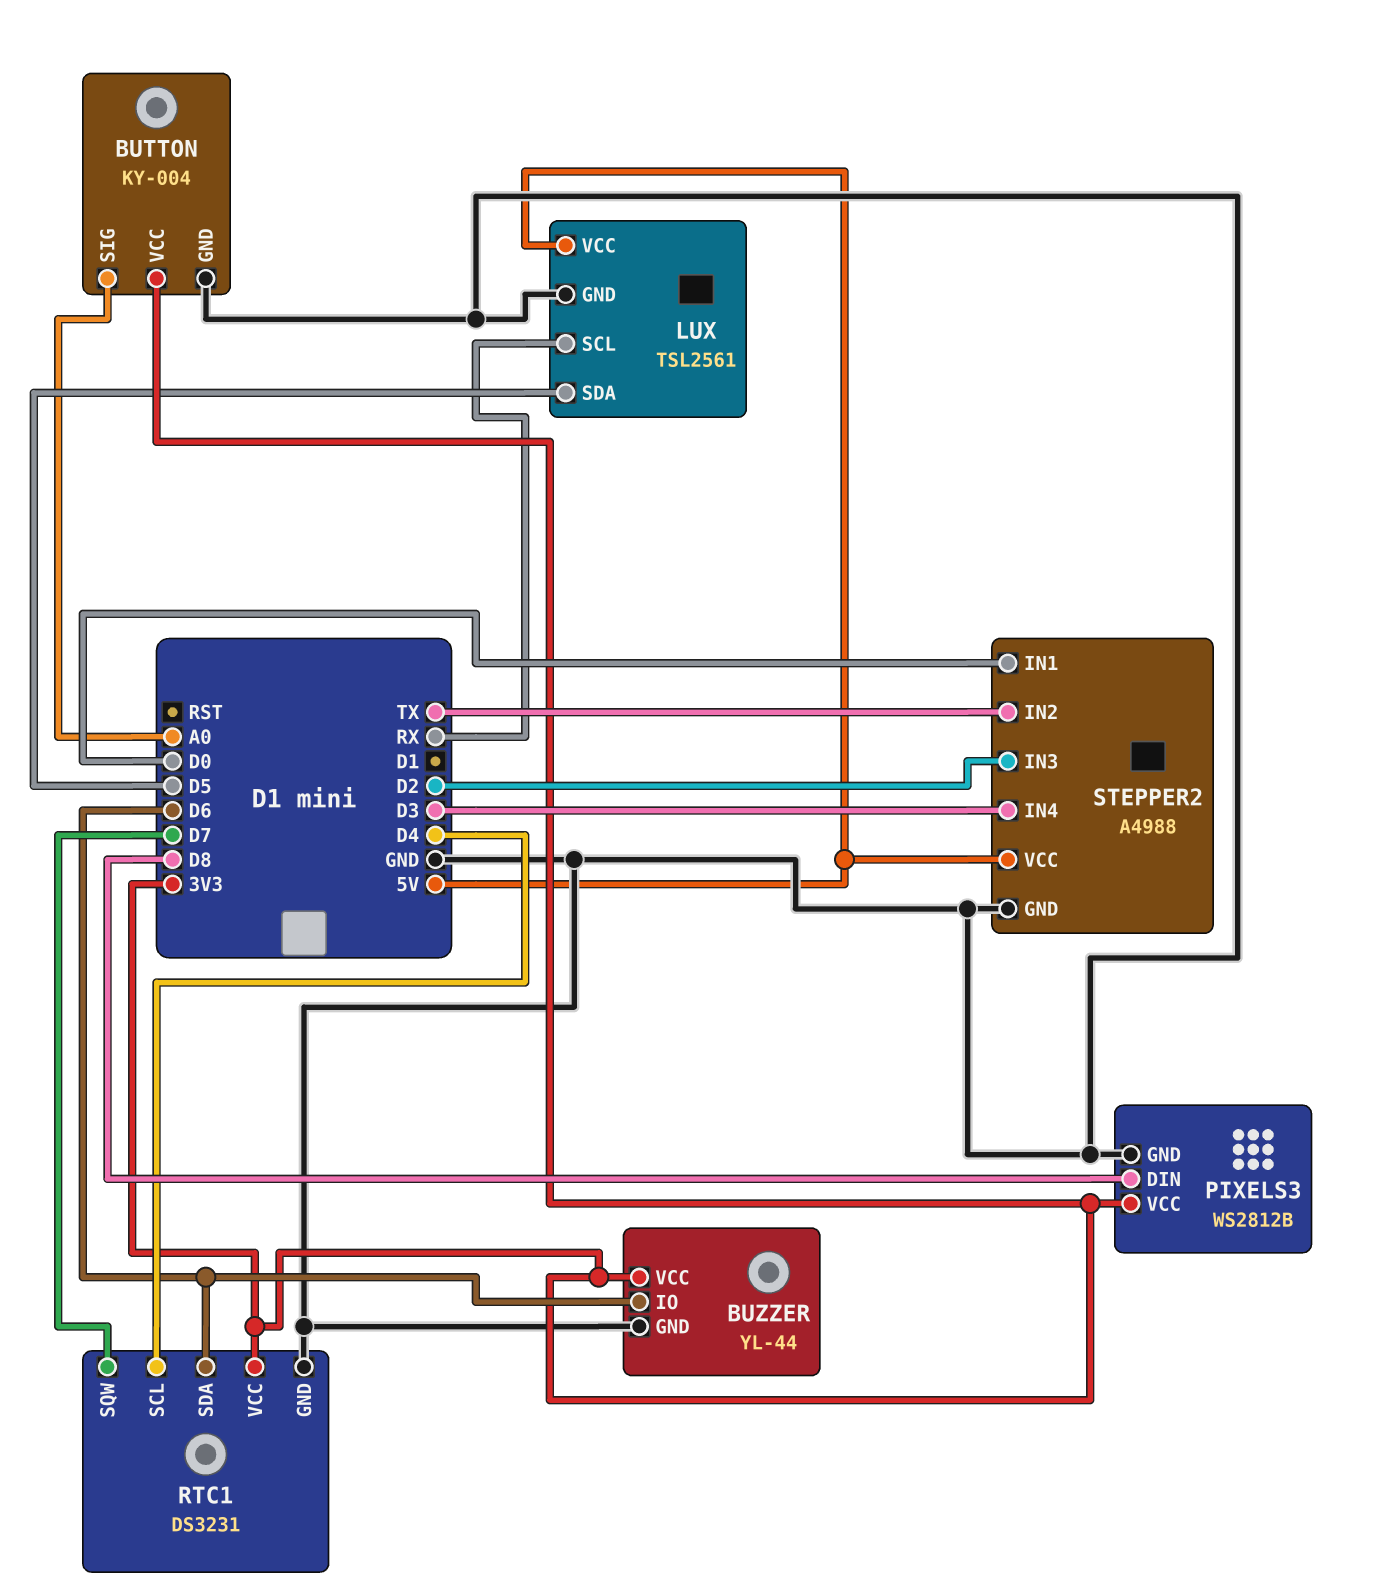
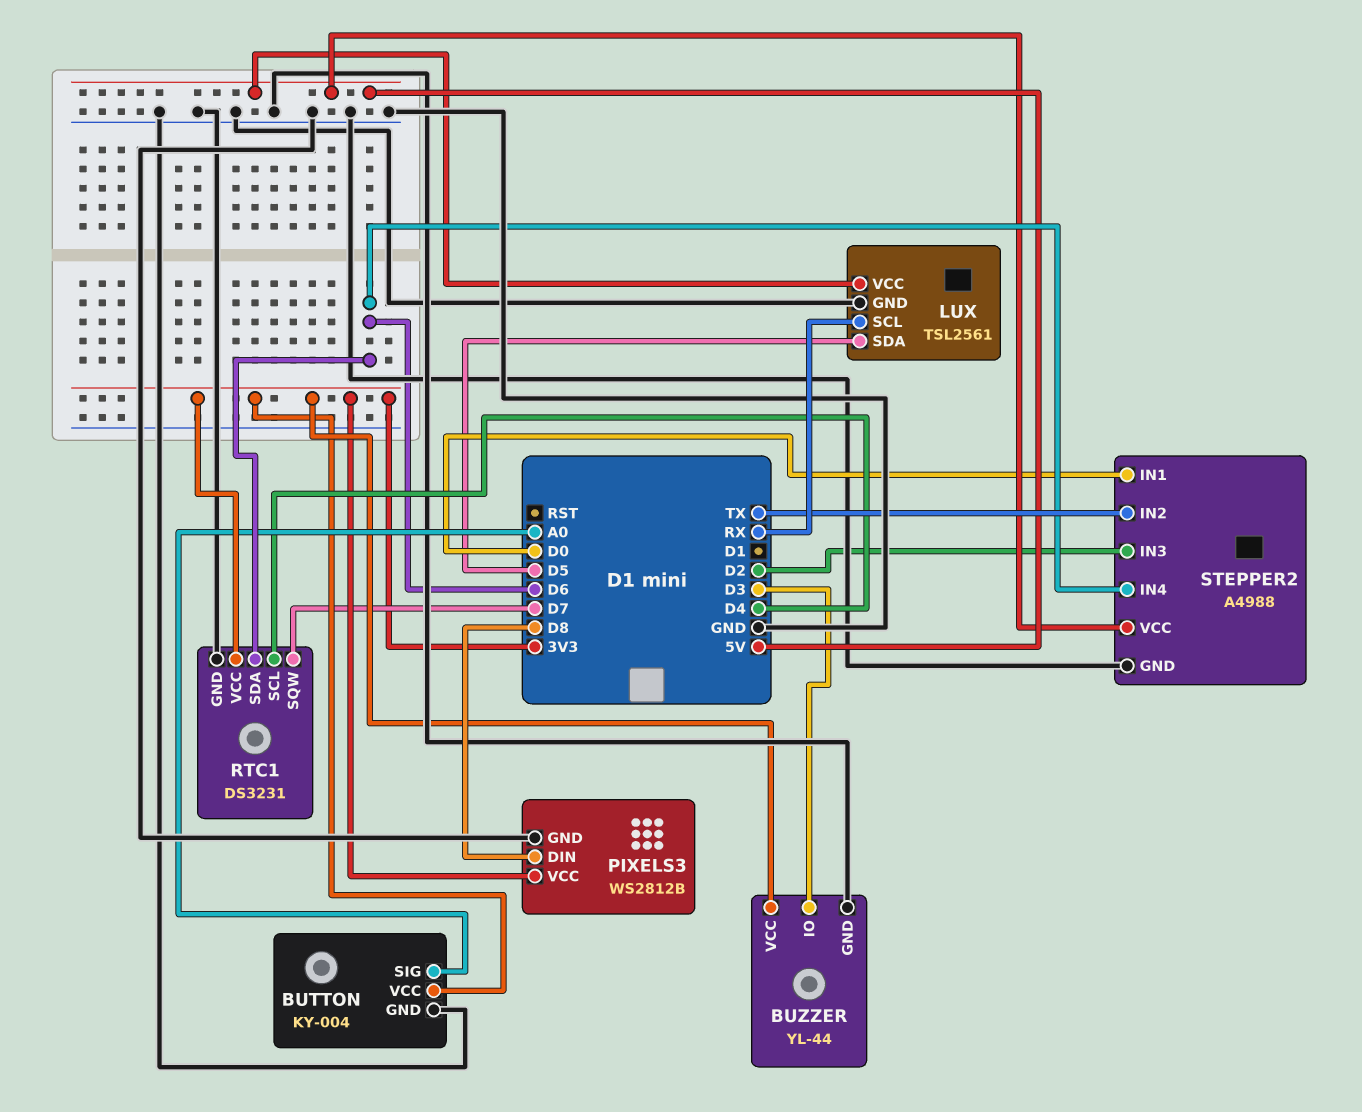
BUZZER pin IO: D6 -> D3
STEPPER2 pin IN4: D3 -> D6

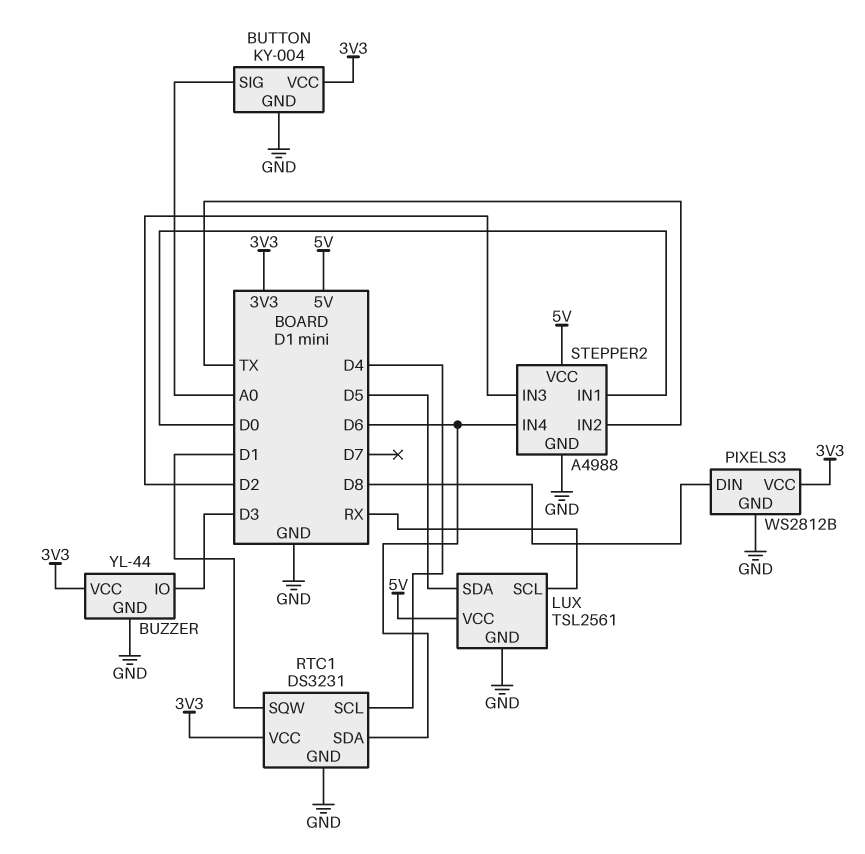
RTC1 pin SQW: D7 -> D1

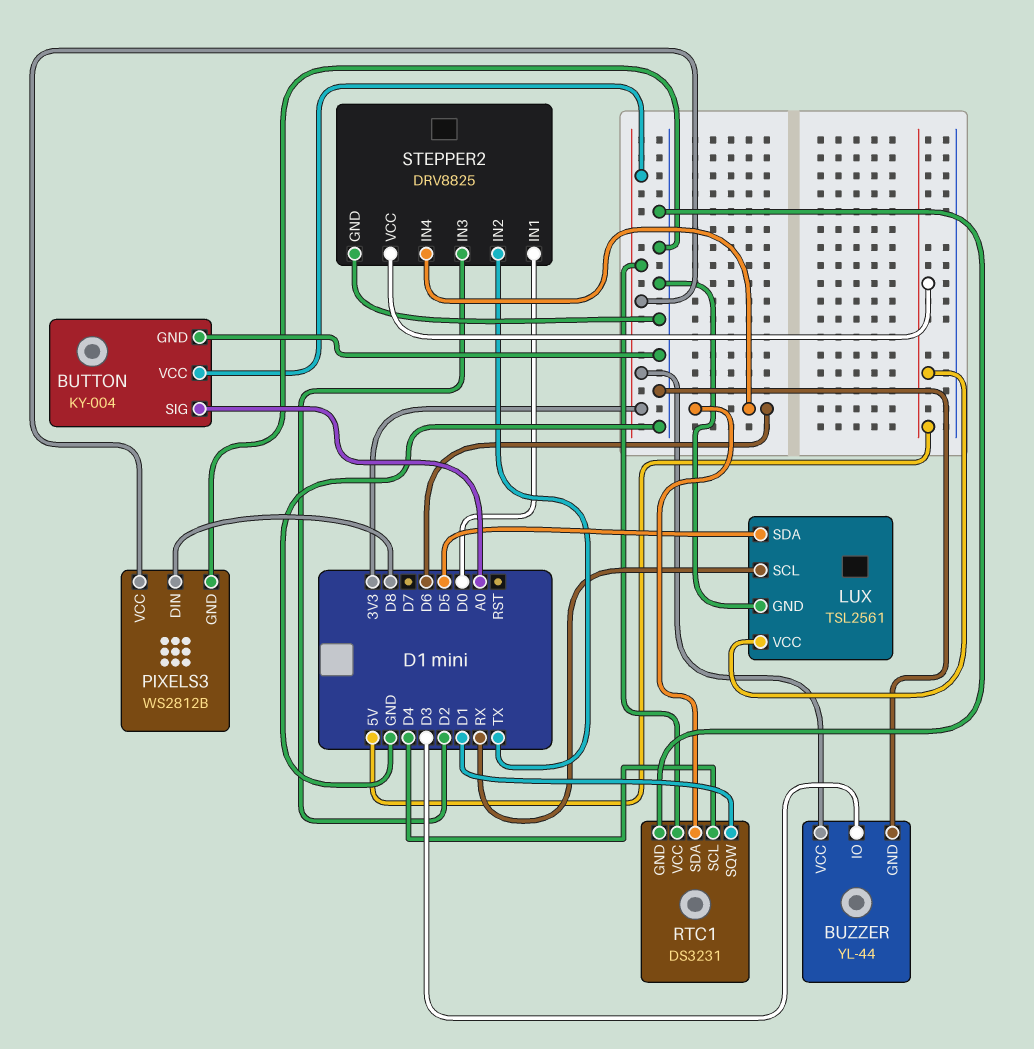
STEPPER2: A4988 -> DRV8825

